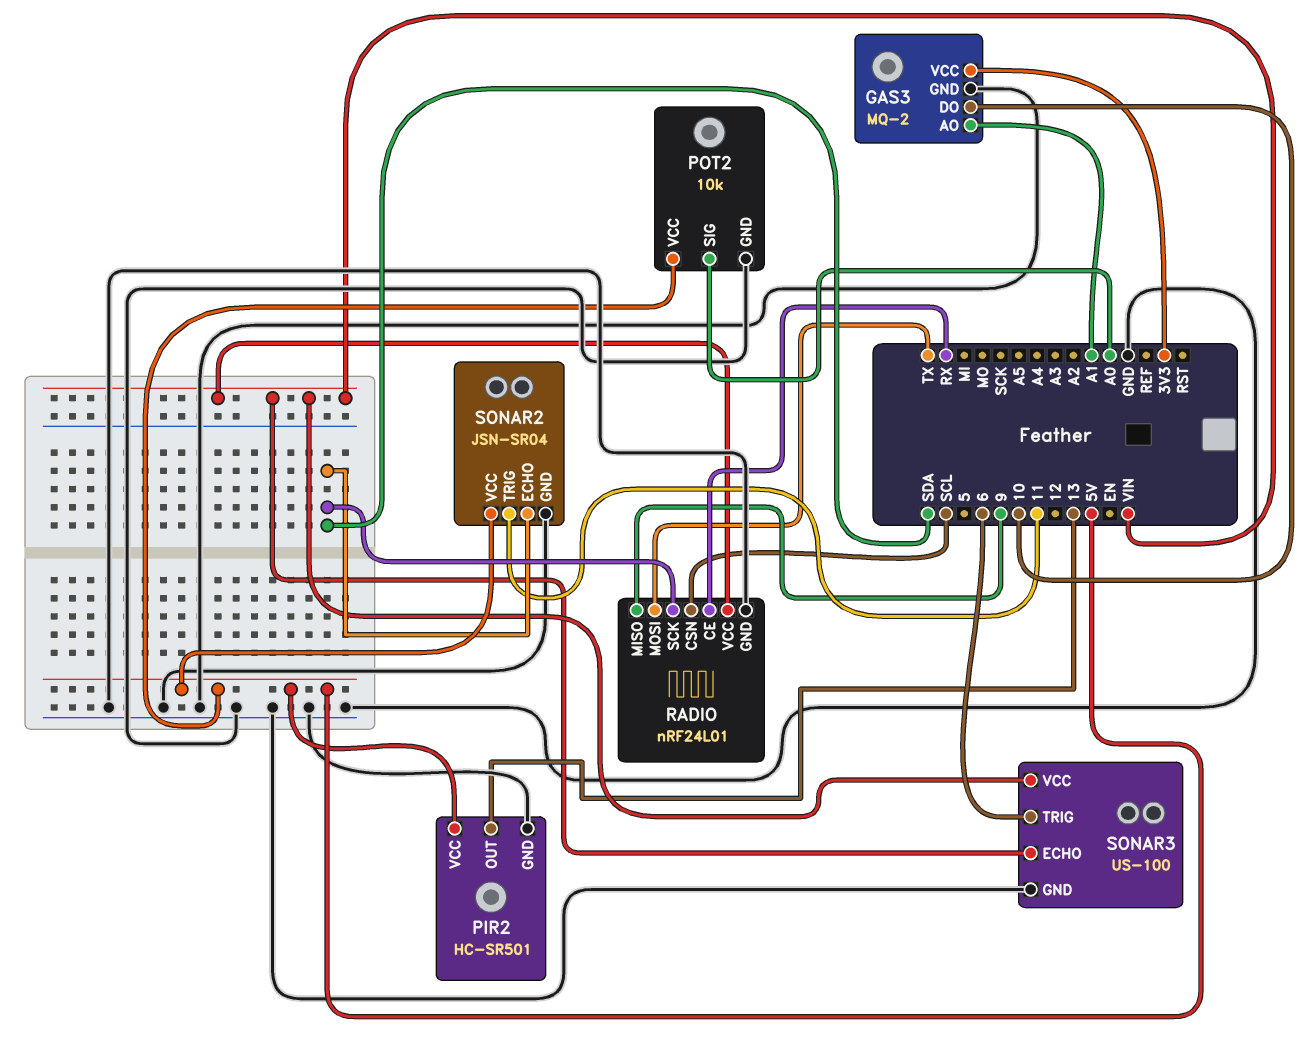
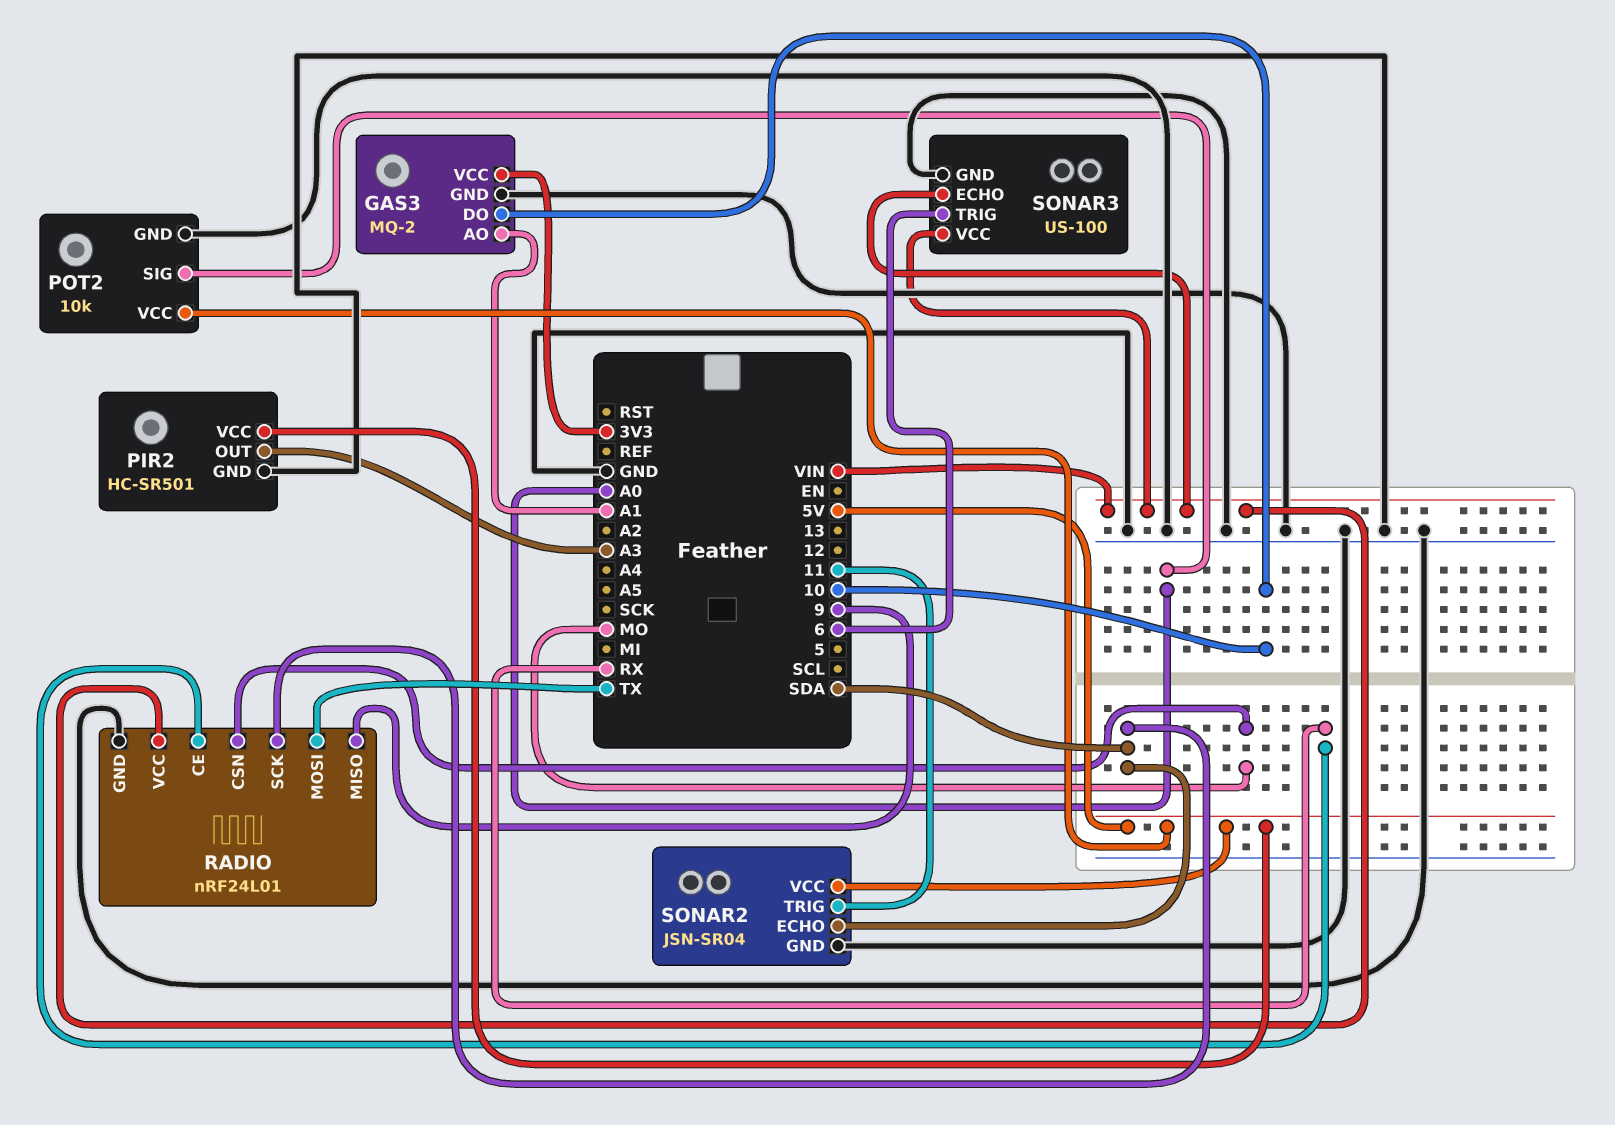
PIR2 pin OUT: 13 -> A3
RADIO pin CSN: SCL -> MO

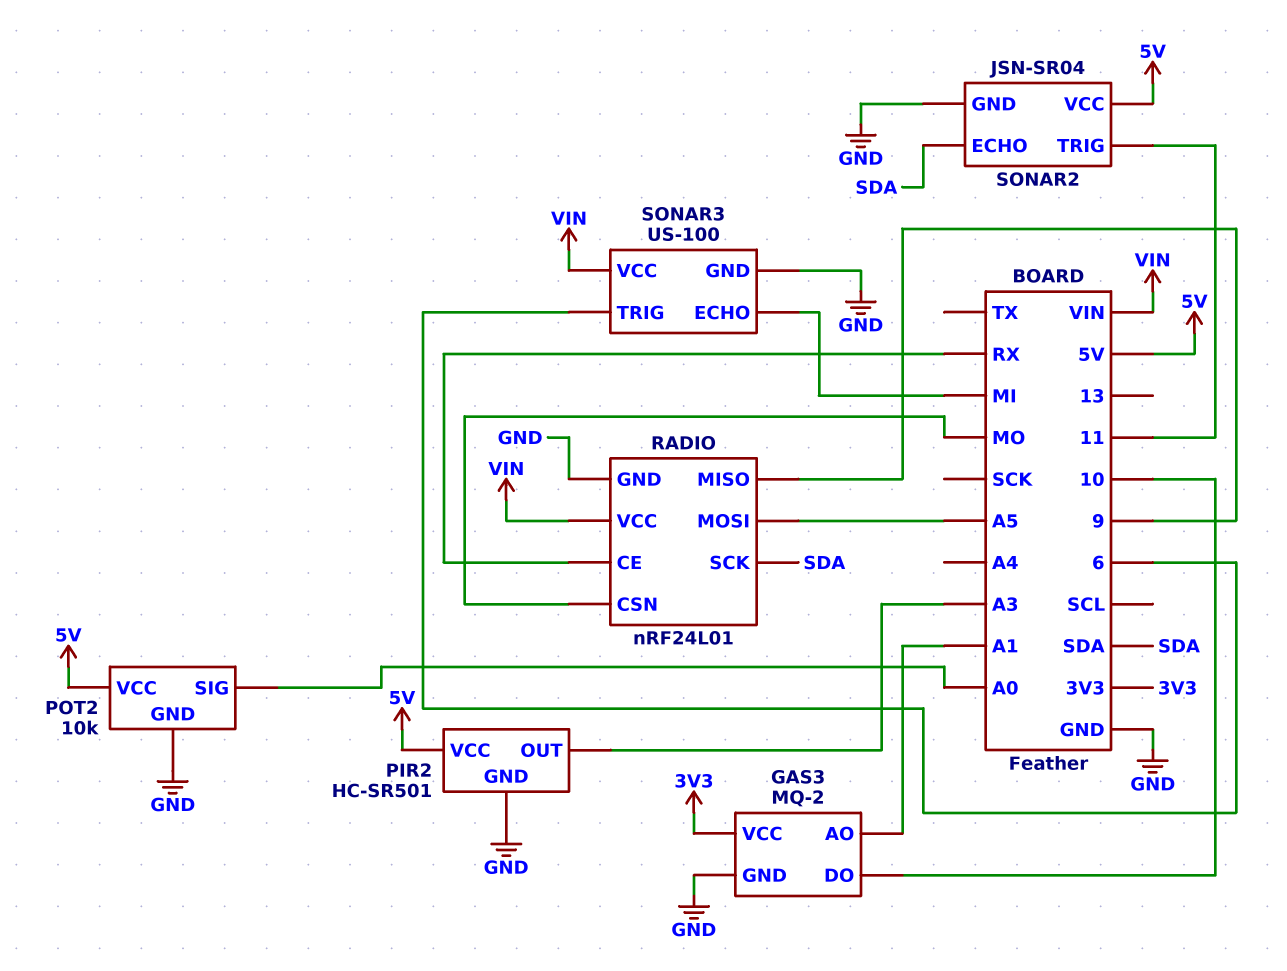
RADIO pin MOSI: TX -> A5
SONAR3 pin ECHO: VIN -> MI

